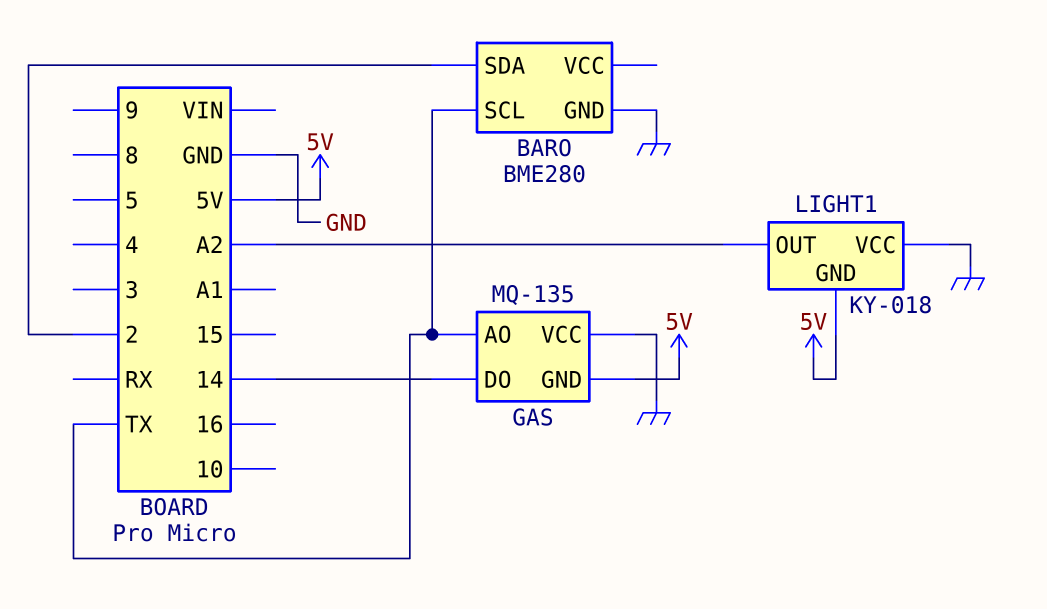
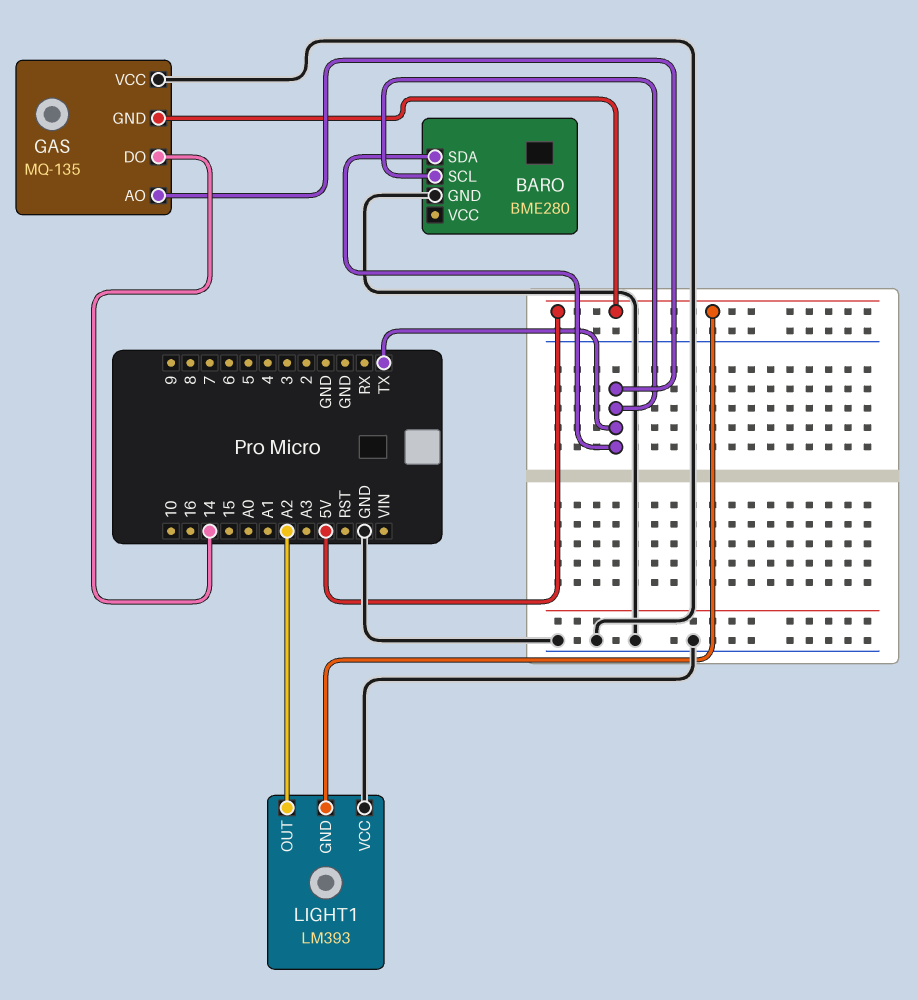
BARO pin SDA: 2 -> TX
LIGHT1: KY-018 -> LM393

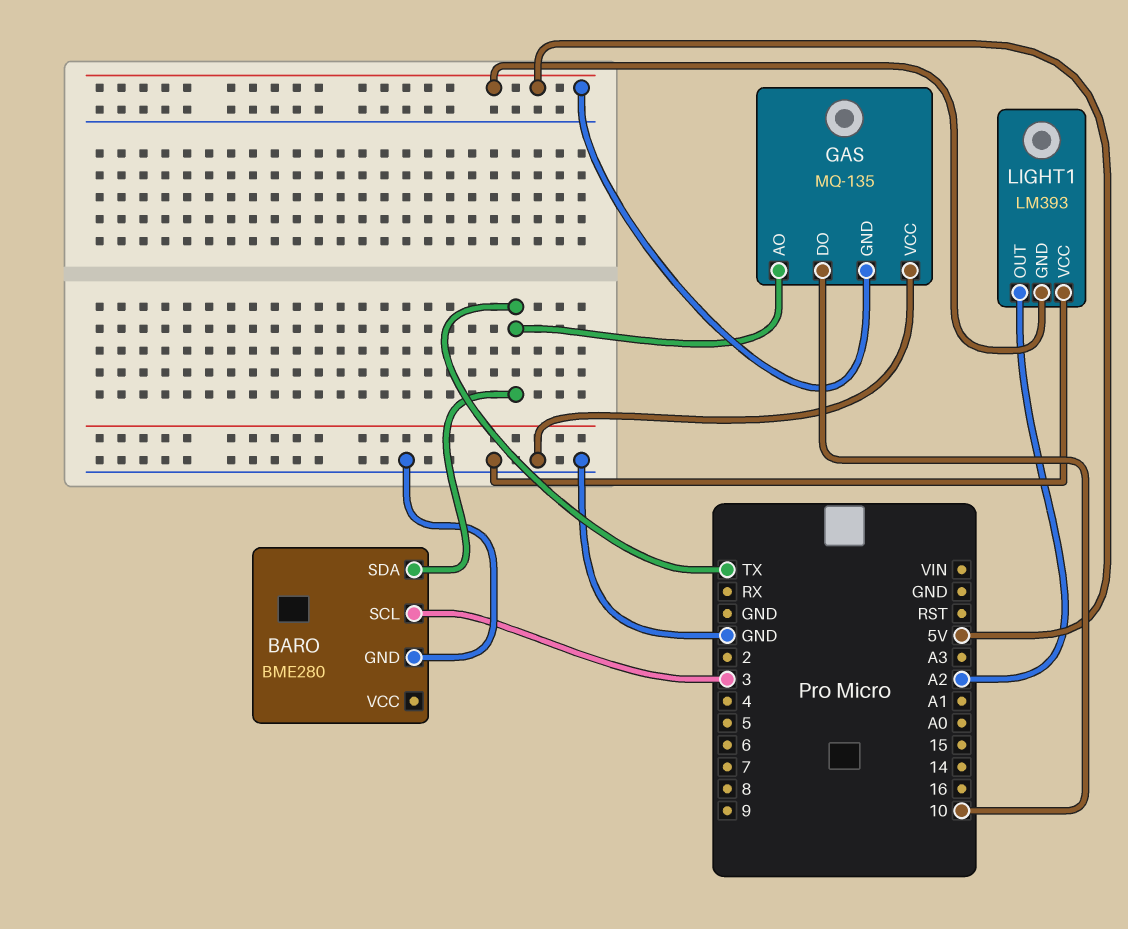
BARO pin SCL: TX -> 3
GAS pin DO: 14 -> 10

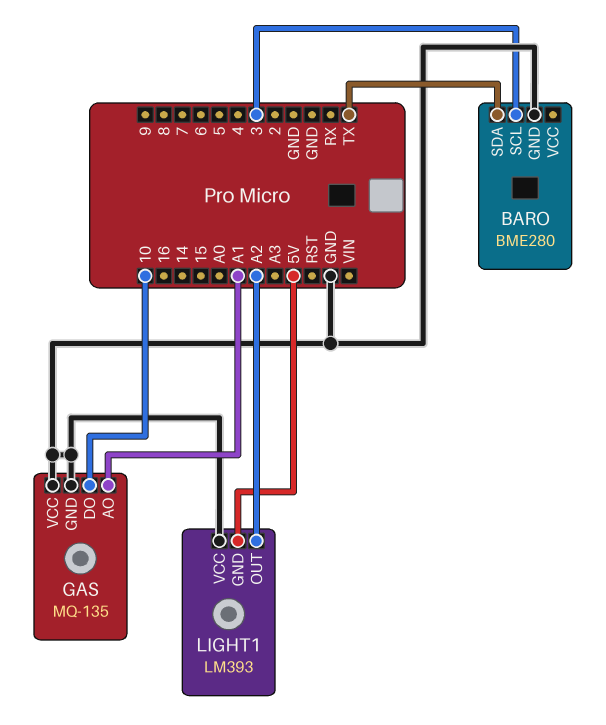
GAS pin AO: TX -> A1
GAS pin GND: 5V -> GND

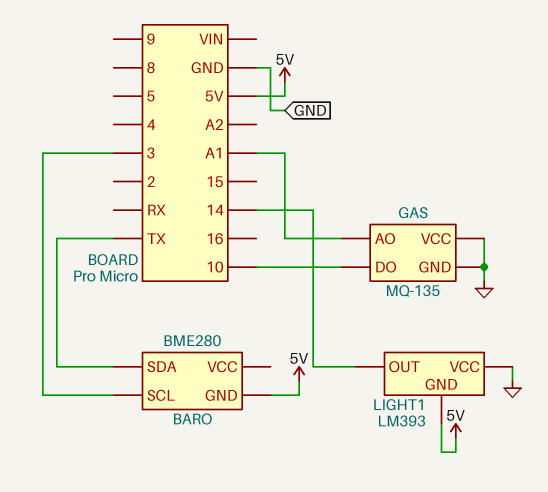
BARO pin GND: GND -> 5V
LIGHT1 pin OUT: A2 -> 14

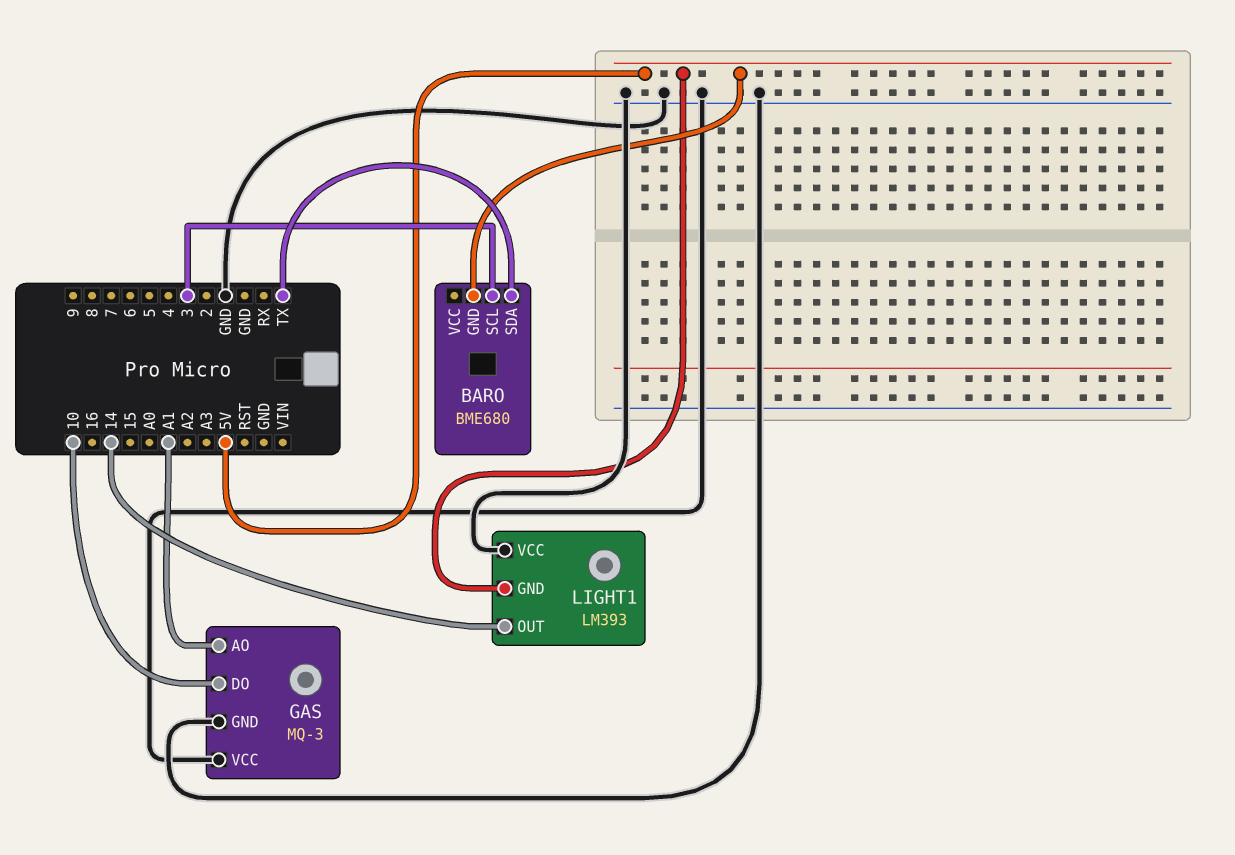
BARO: BME280 -> BME680
GAS: MQ-135 -> MQ-3

